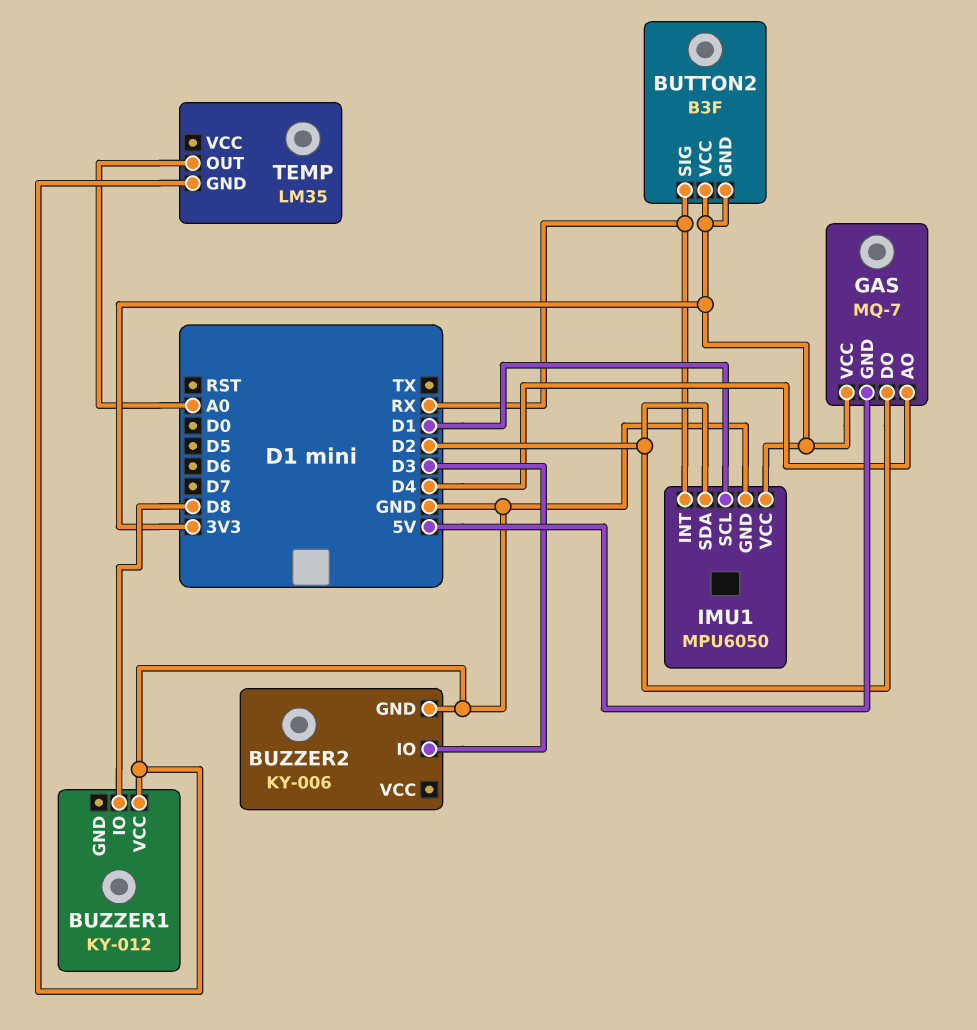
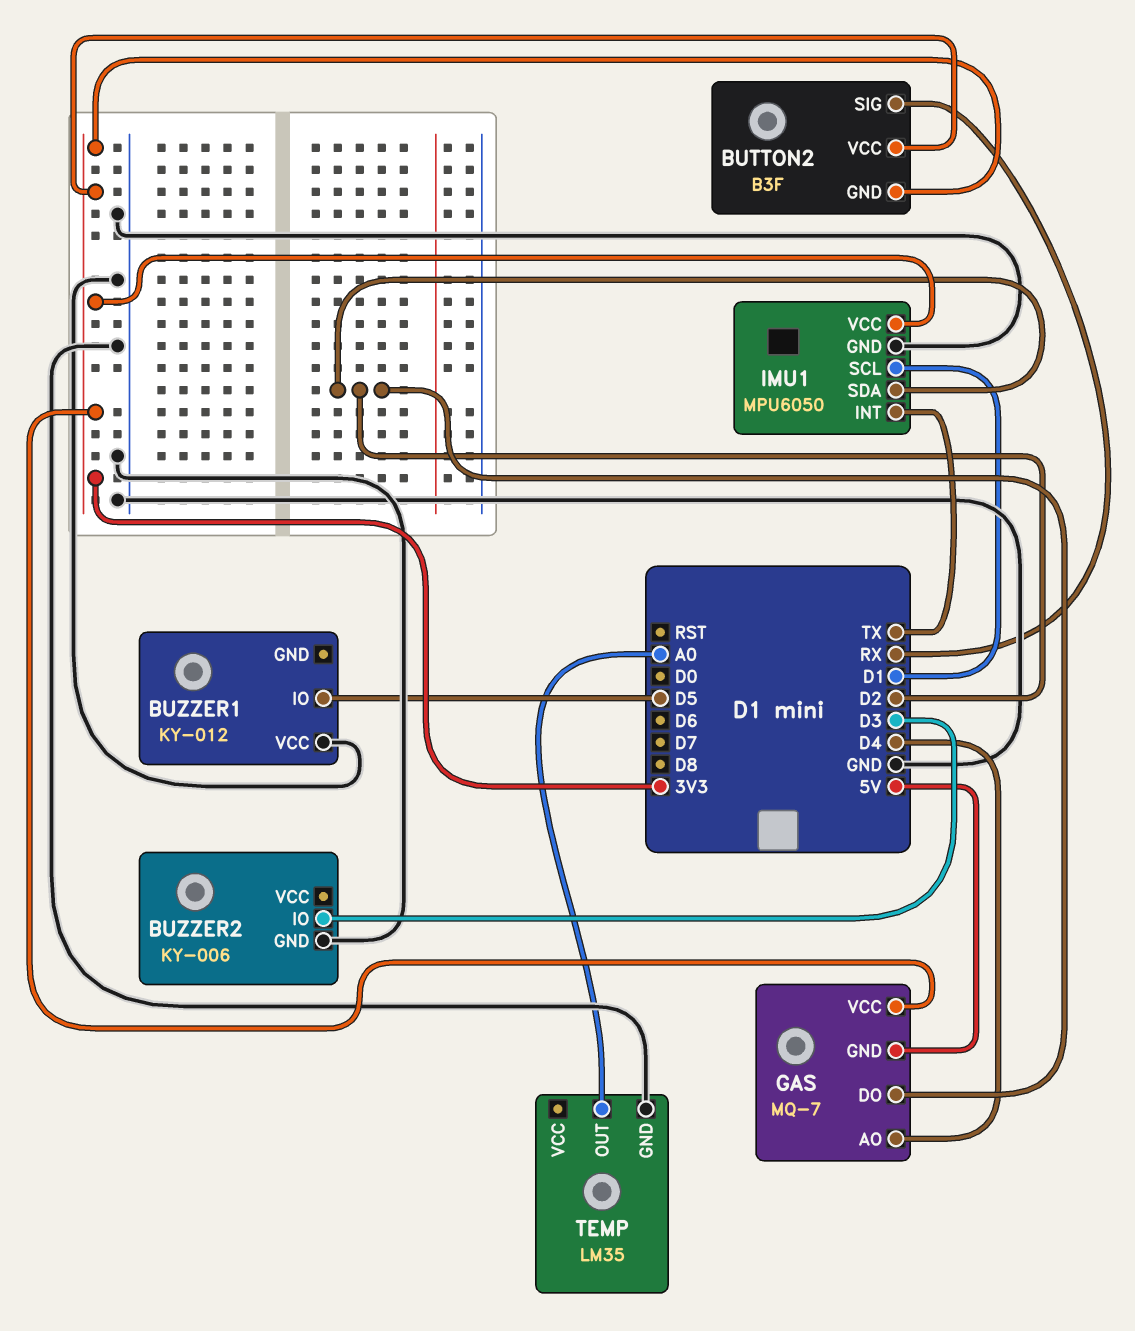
BUZZER1 pin IO: D8 -> D5
IMU1 pin INT: RX -> TX

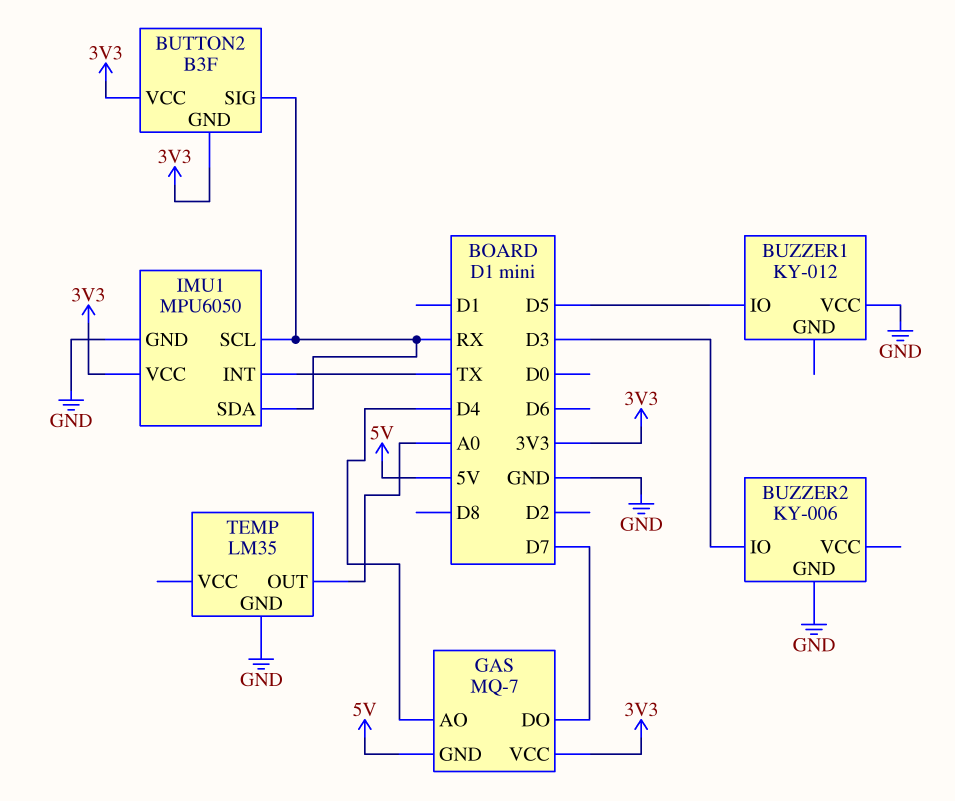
GAS pin DO: D2 -> D7
IMU1 pin SCL: D1 -> RX
IMU1 pin SDA: D2 -> RX

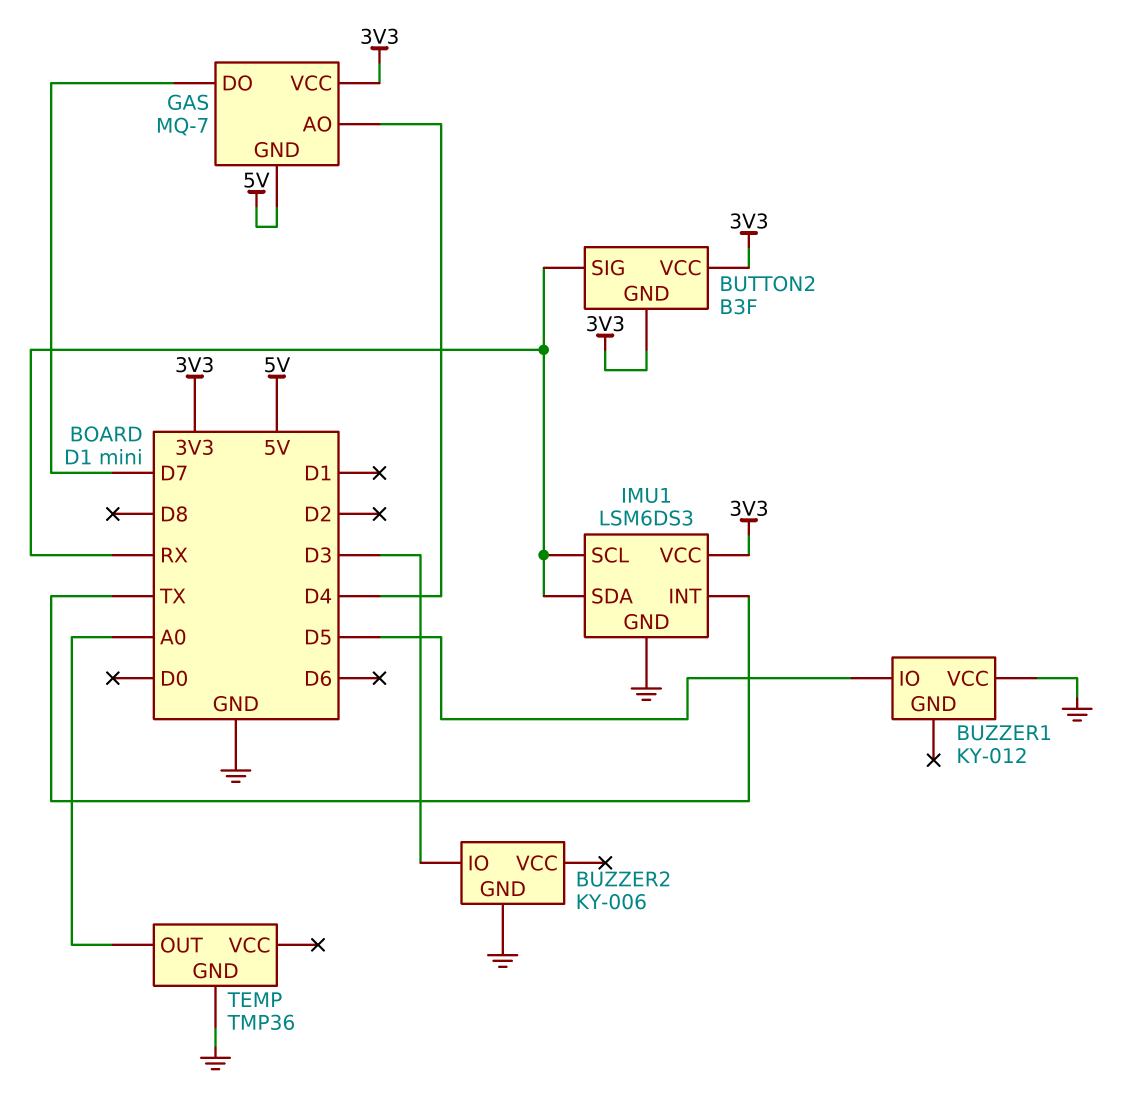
IMU1: MPU6050 -> LSM6DS3
TEMP: LM35 -> TMP36

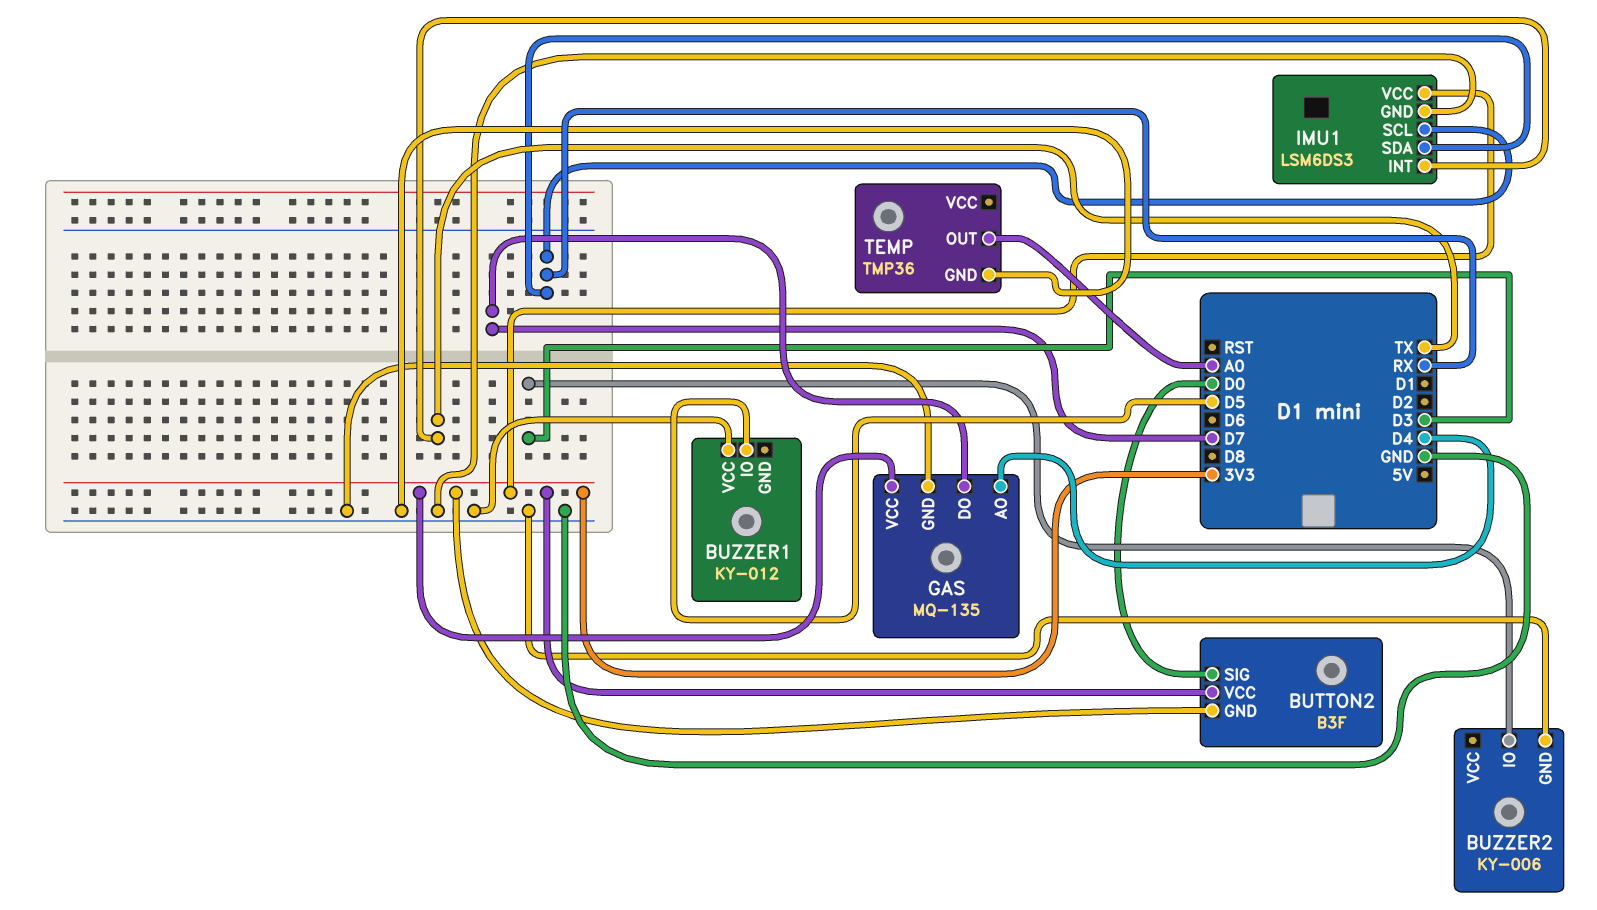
BUTTON2 pin SIG: RX -> D0
GAS: MQ-7 -> MQ-135
GAS pin GND: 5V -> GND

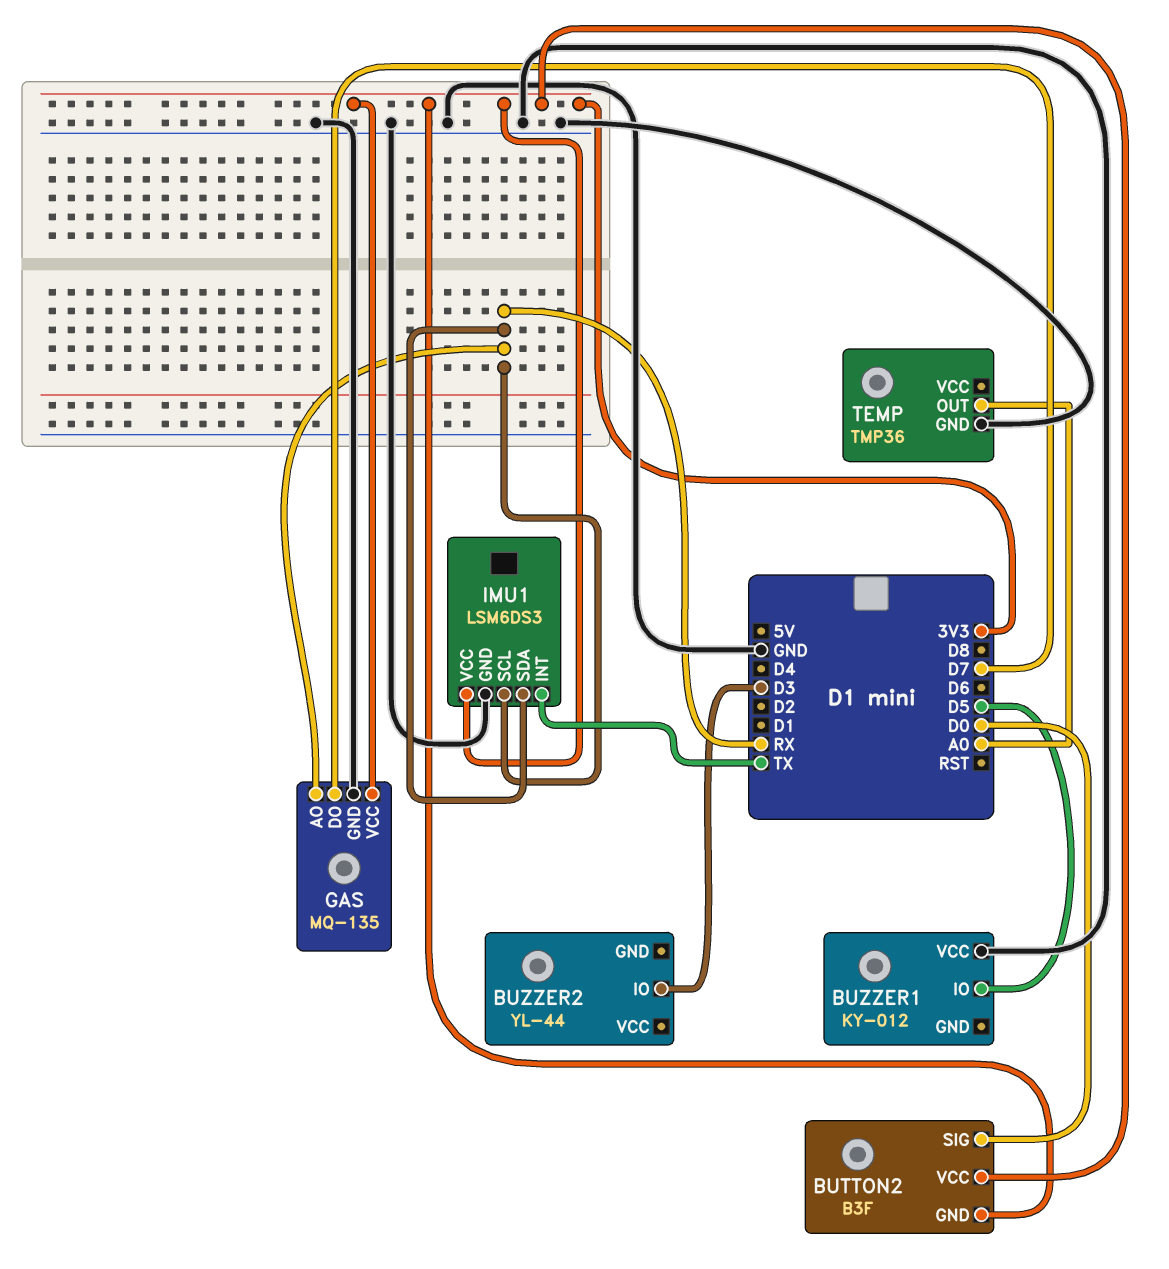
BUZZER2: KY-006 -> YL-44
BUZZER2 pin GND: GND -> none
GAS pin AO: D4 -> RX

